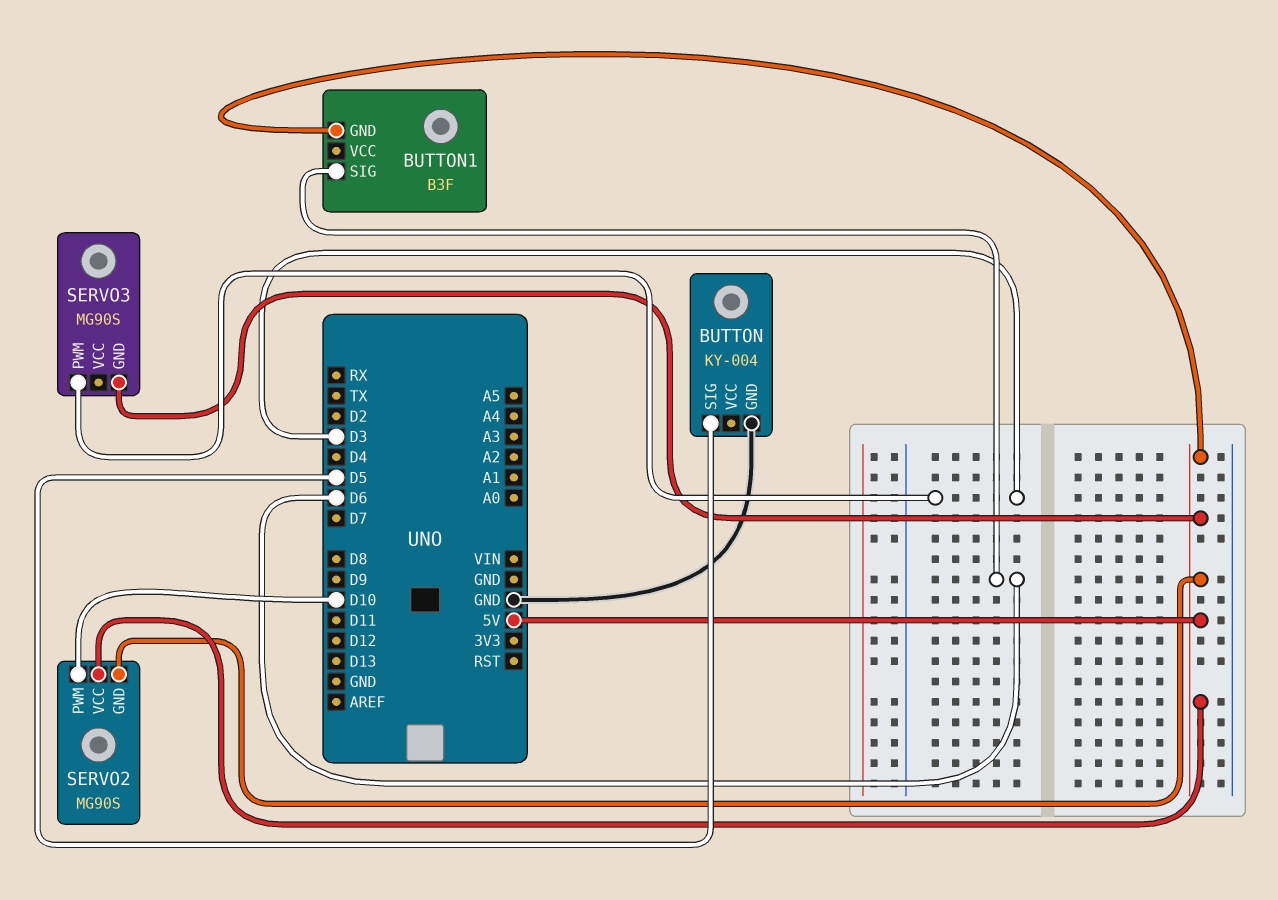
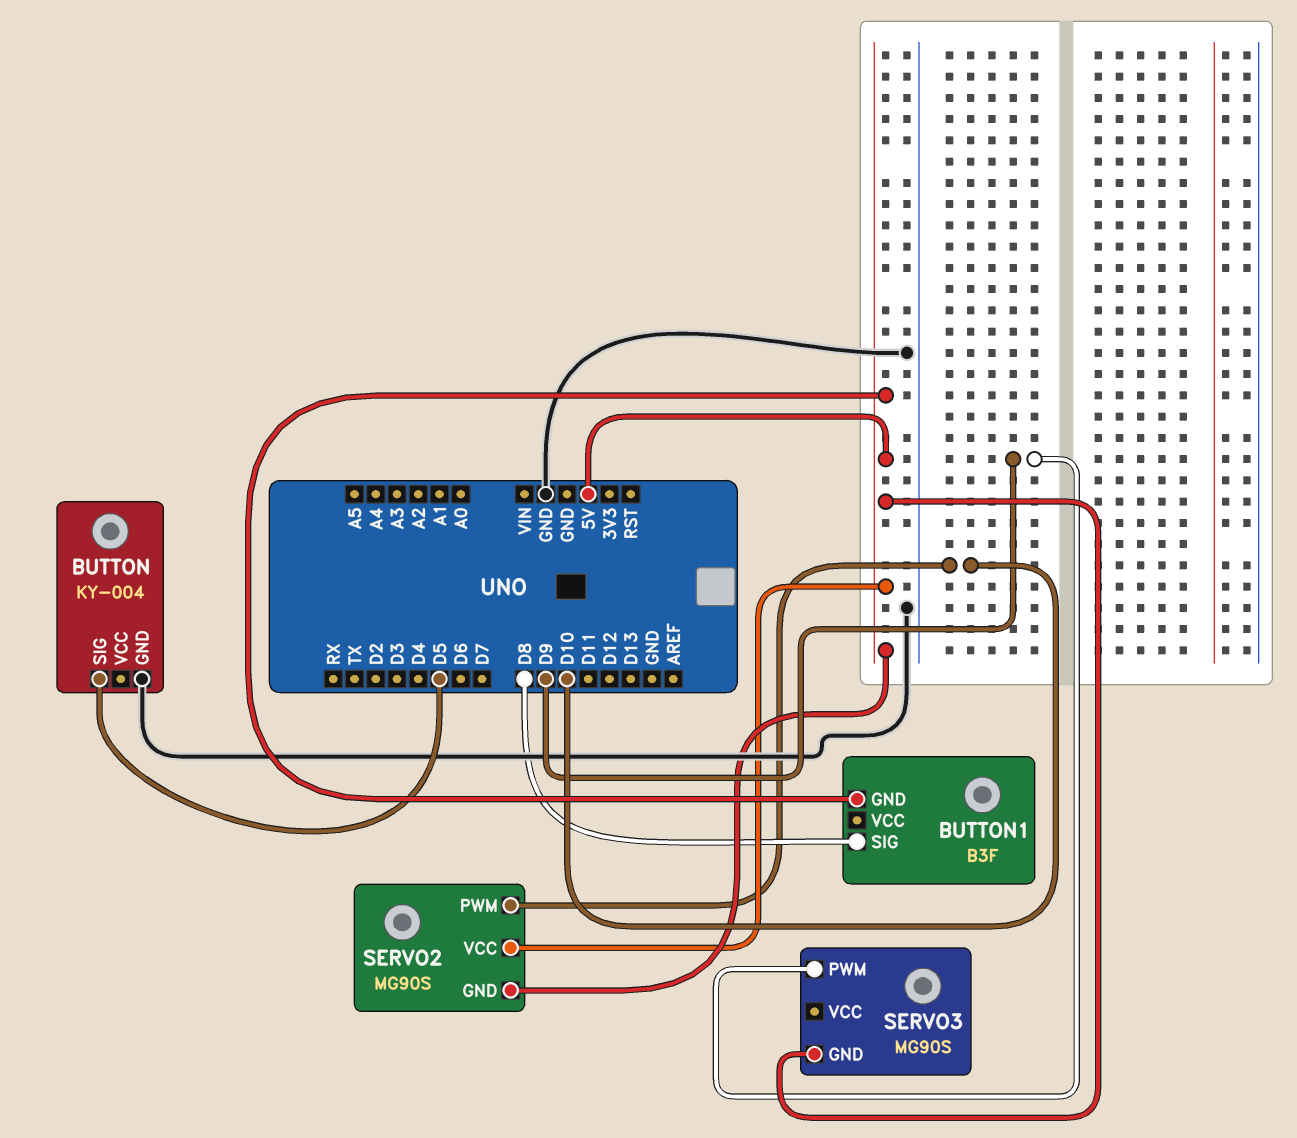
BUTTON1 pin SIG: D6 -> D8
SERVO3 pin PWM: D3 -> D9

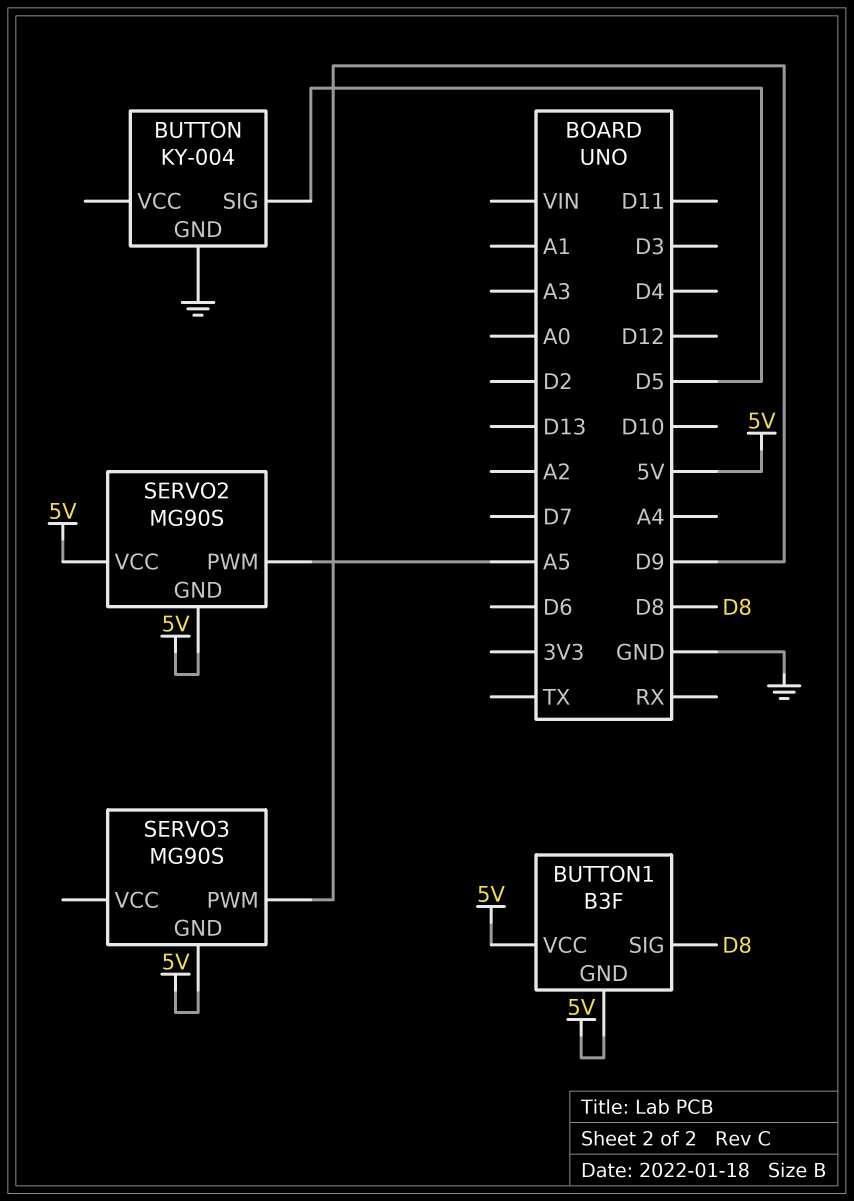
BUTTON1 pin VCC: none -> 5V
SERVO2 pin PWM: D10 -> A5

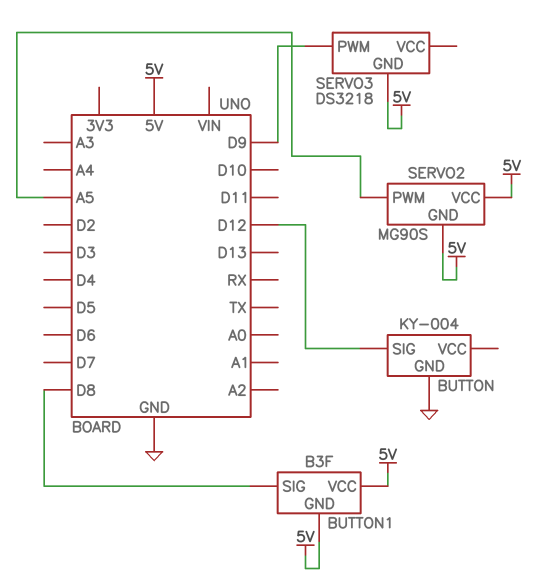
BUTTON pin SIG: D5 -> D12
SERVO3: MG90S -> DS3218

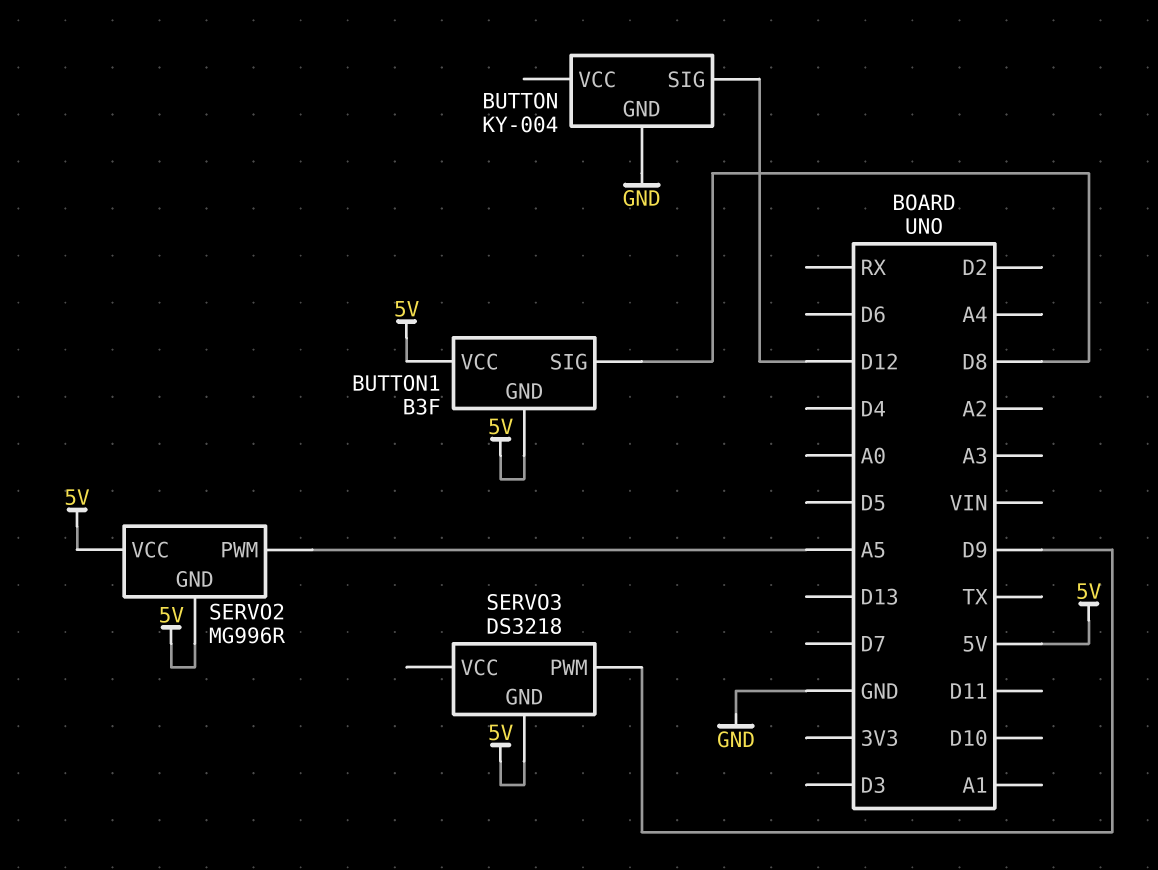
SERVO2: MG90S -> MG996R

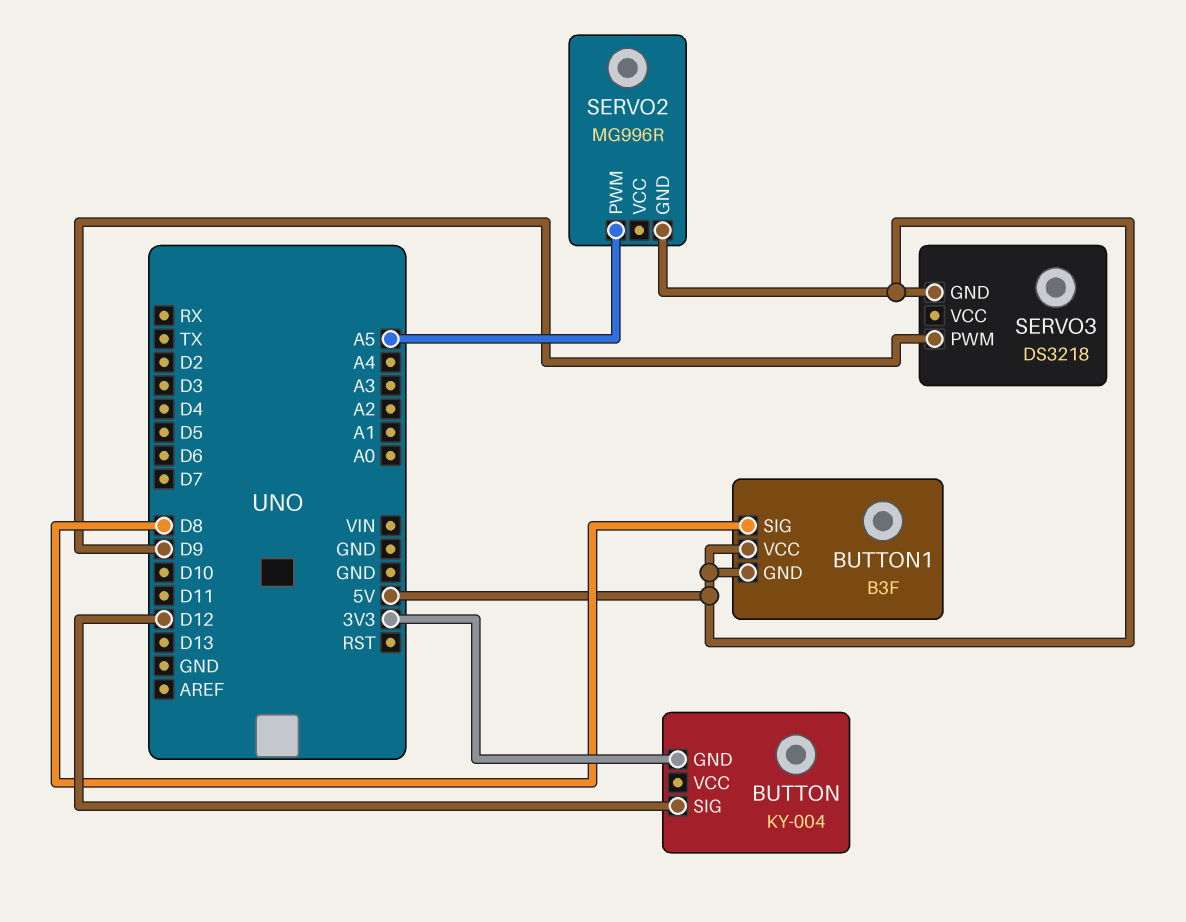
BUTTON pin GND: GND -> 3V3
SERVO2 pin VCC: 5V -> none

